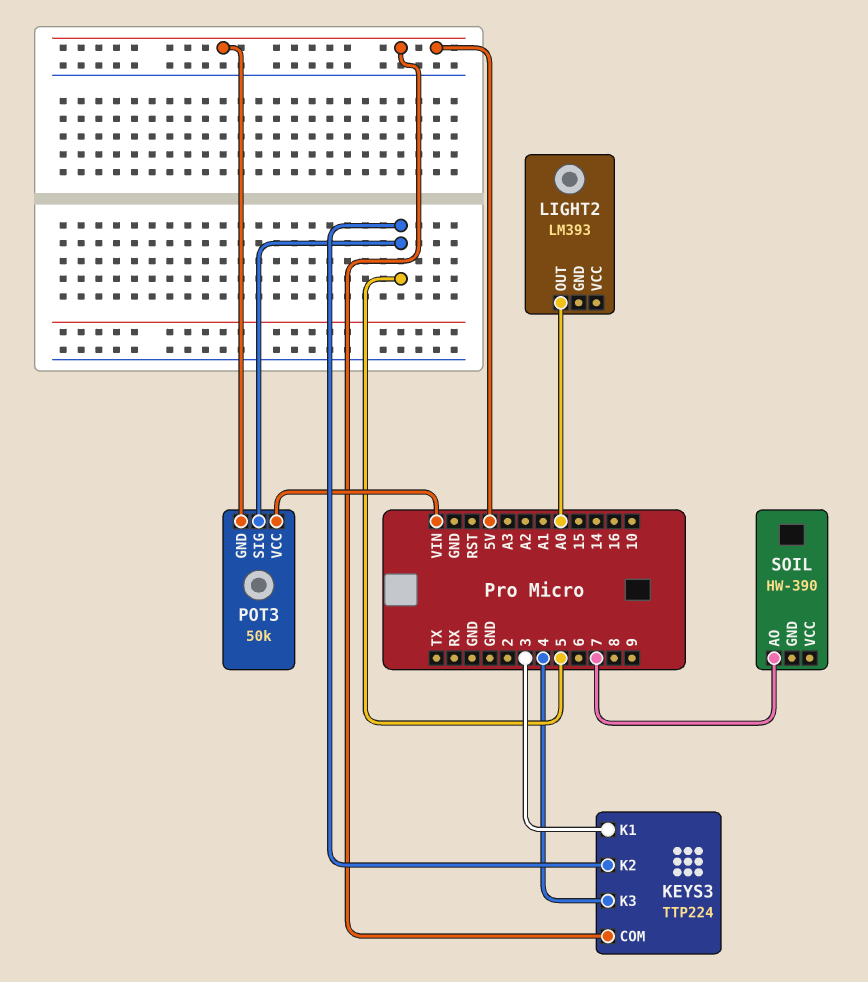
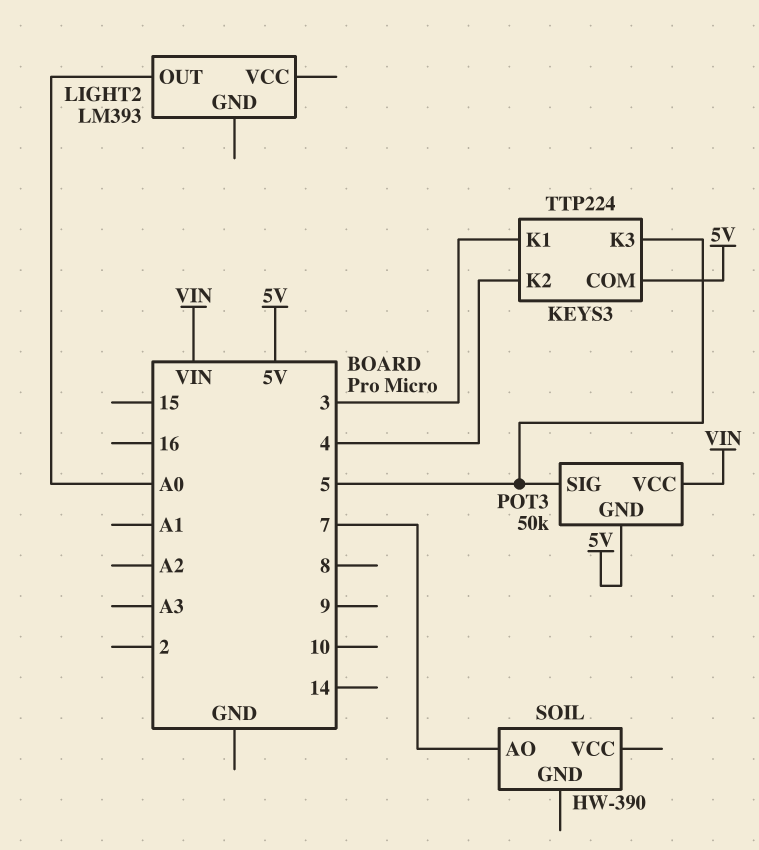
KEYS3 pin K2: 5 -> 4
KEYS3 pin K3: 4 -> 5

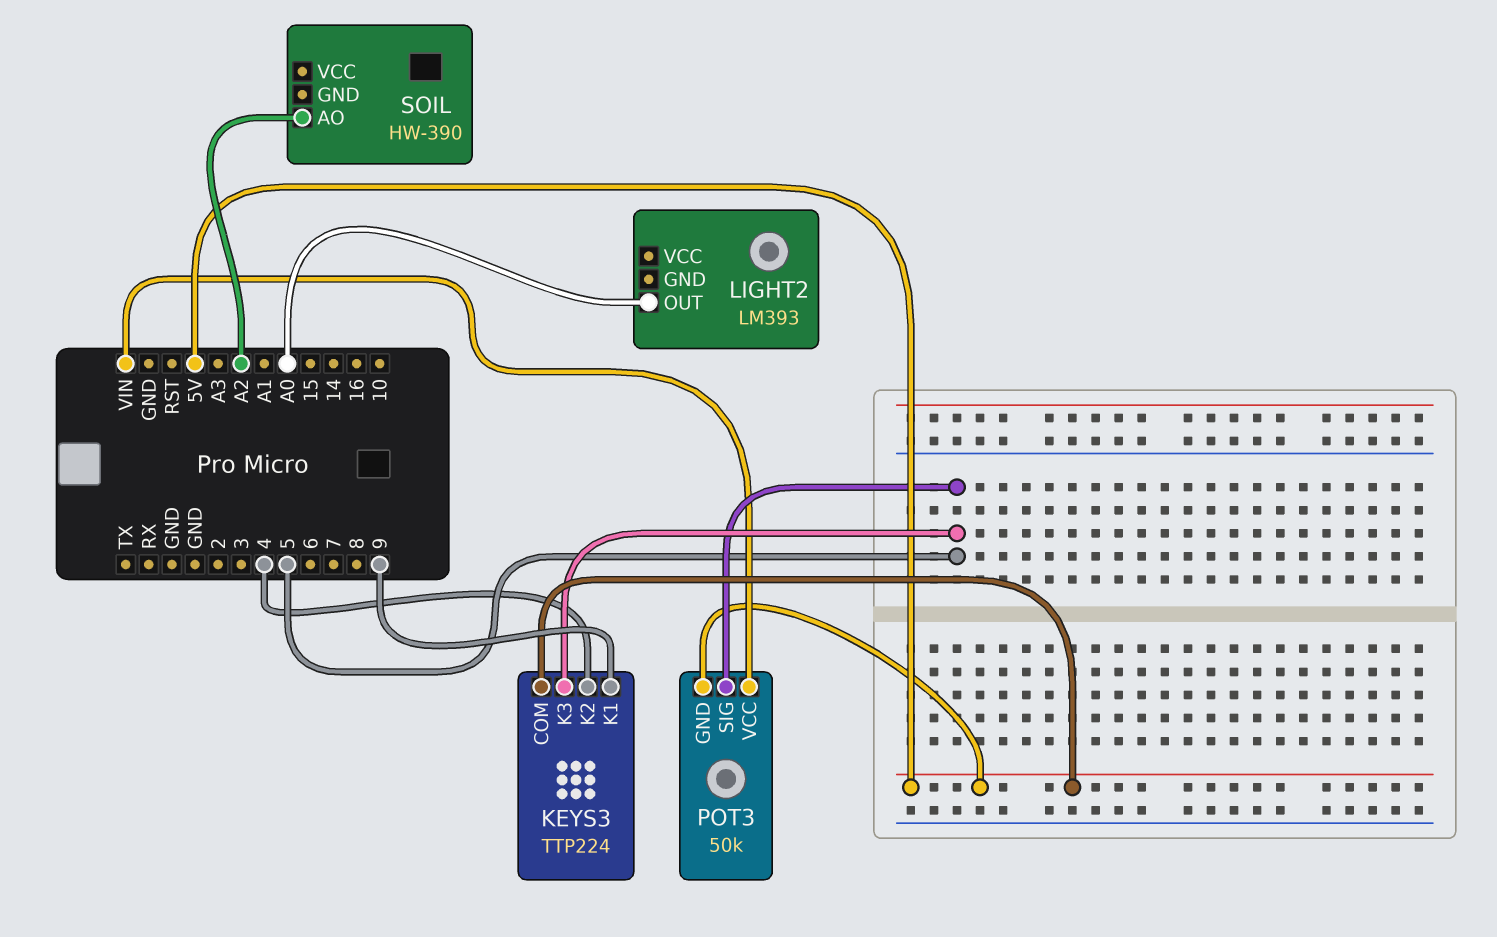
KEYS3 pin K1: 3 -> 9
SOIL pin AO: 7 -> A2

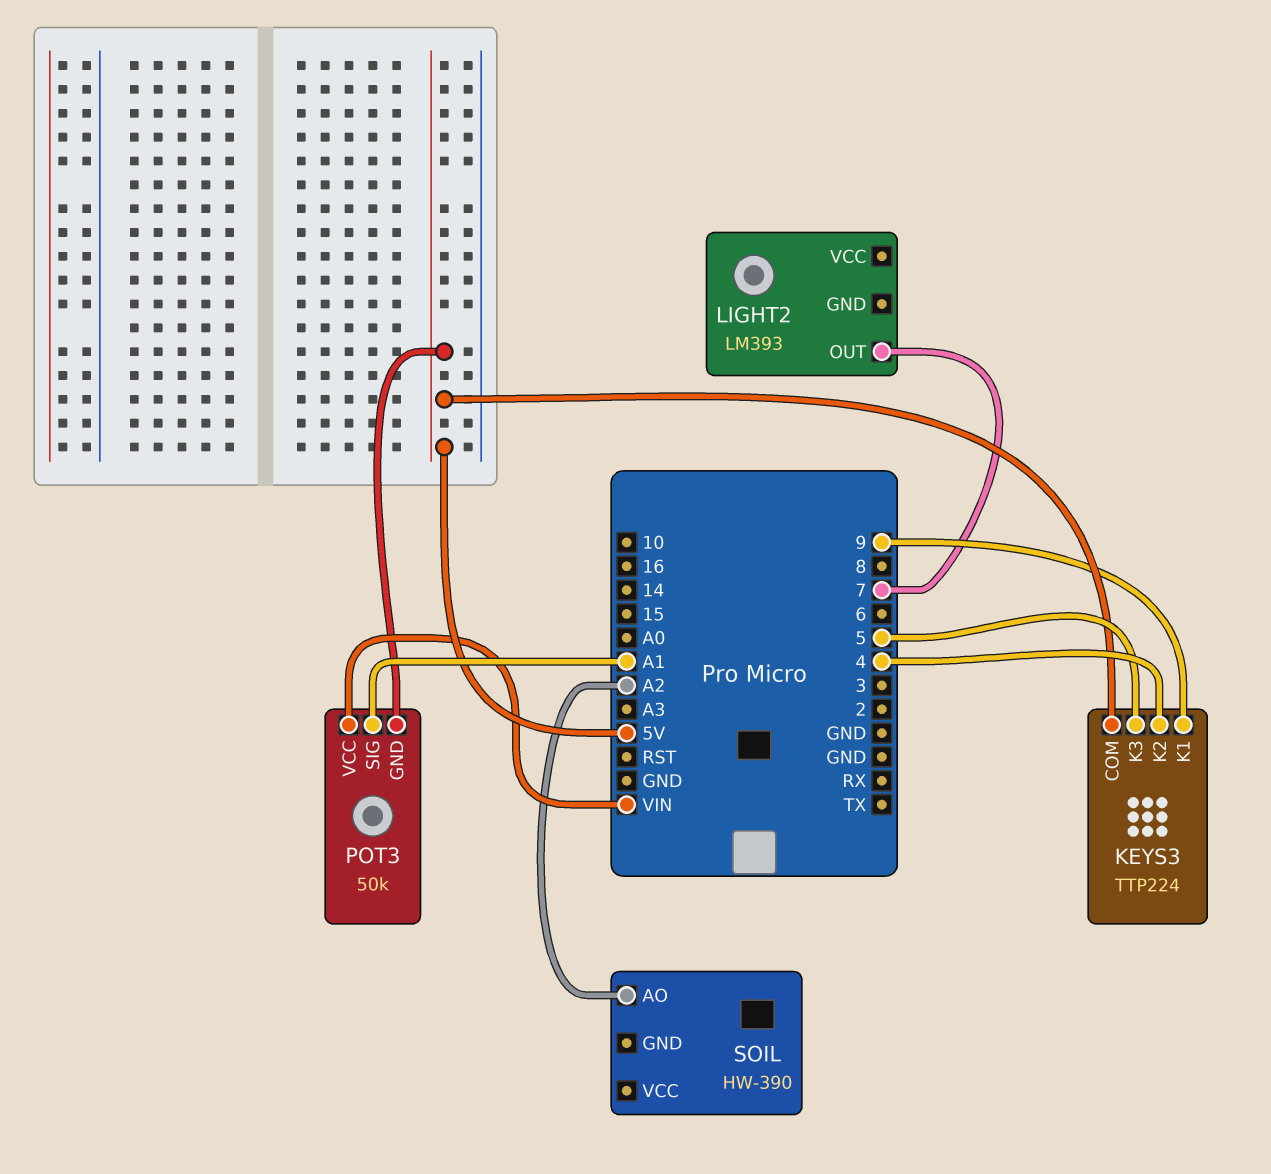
LIGHT2 pin OUT: A0 -> 7
POT3 pin SIG: 5 -> A1

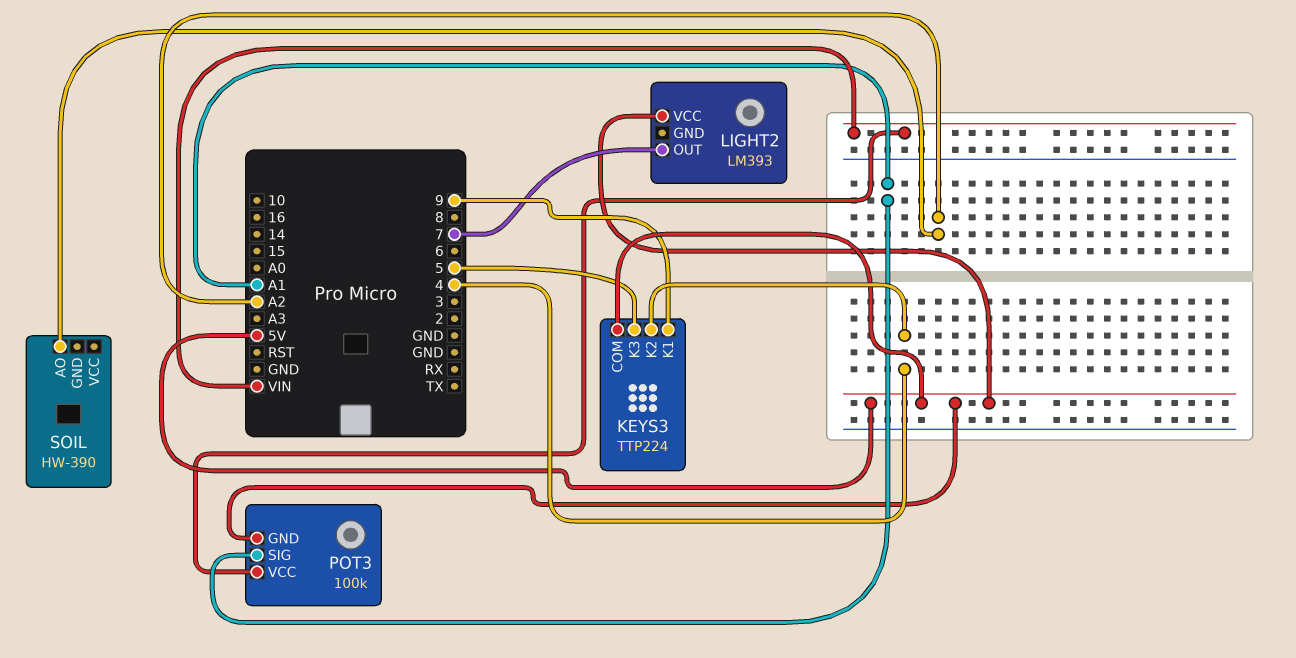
LIGHT2 pin VCC: none -> 5V
POT3: 50k -> 100k

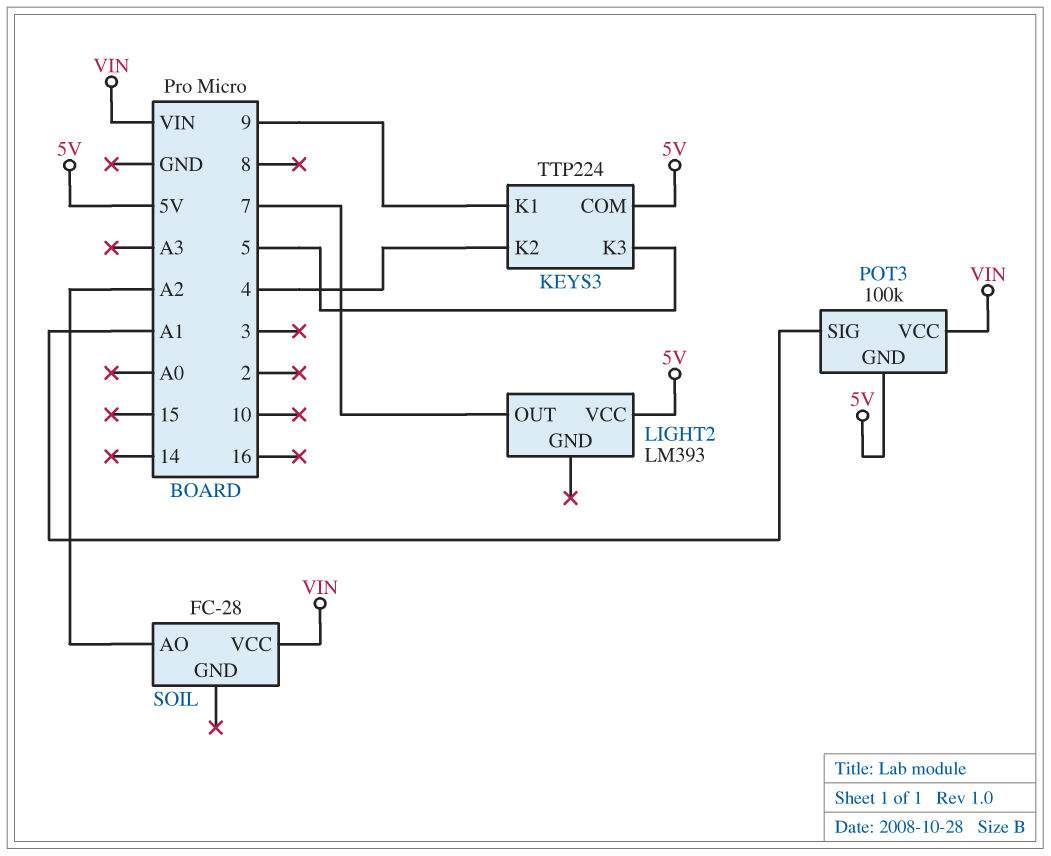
SOIL: HW-390 -> FC-28
SOIL pin VCC: none -> VIN

